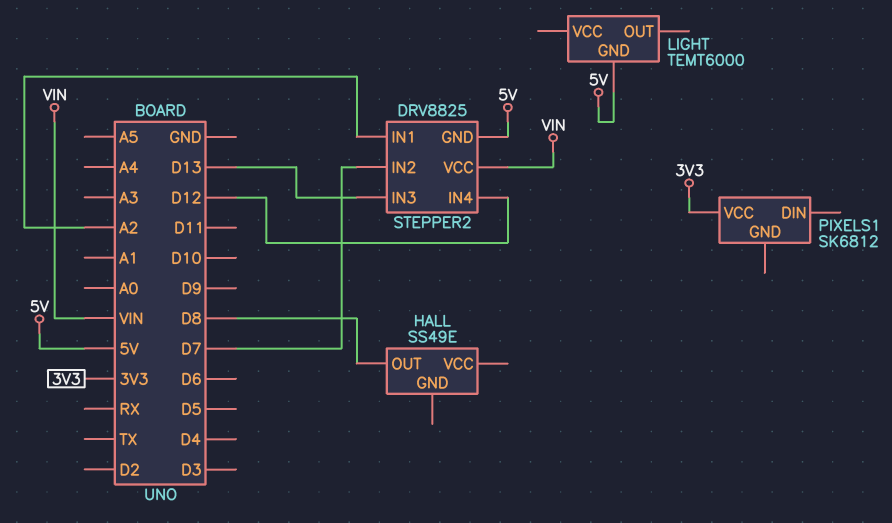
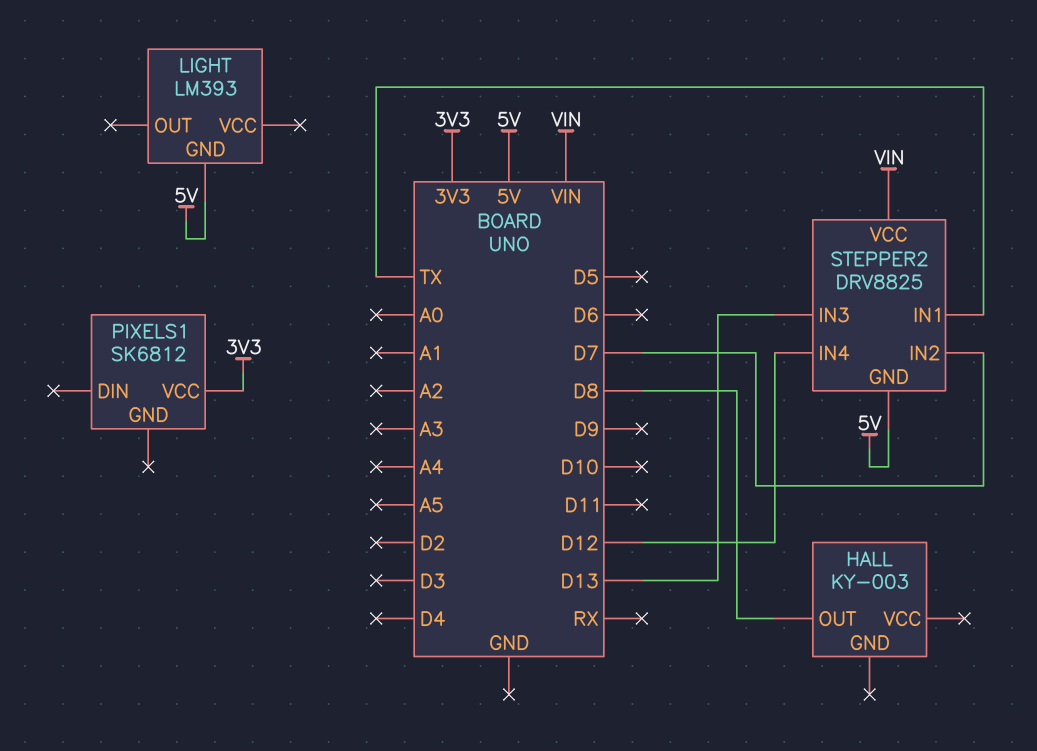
HALL: SS49E -> KY-003
LIGHT: TEMT6000 -> LM393
STEPPER2 pin IN1: A2 -> TX

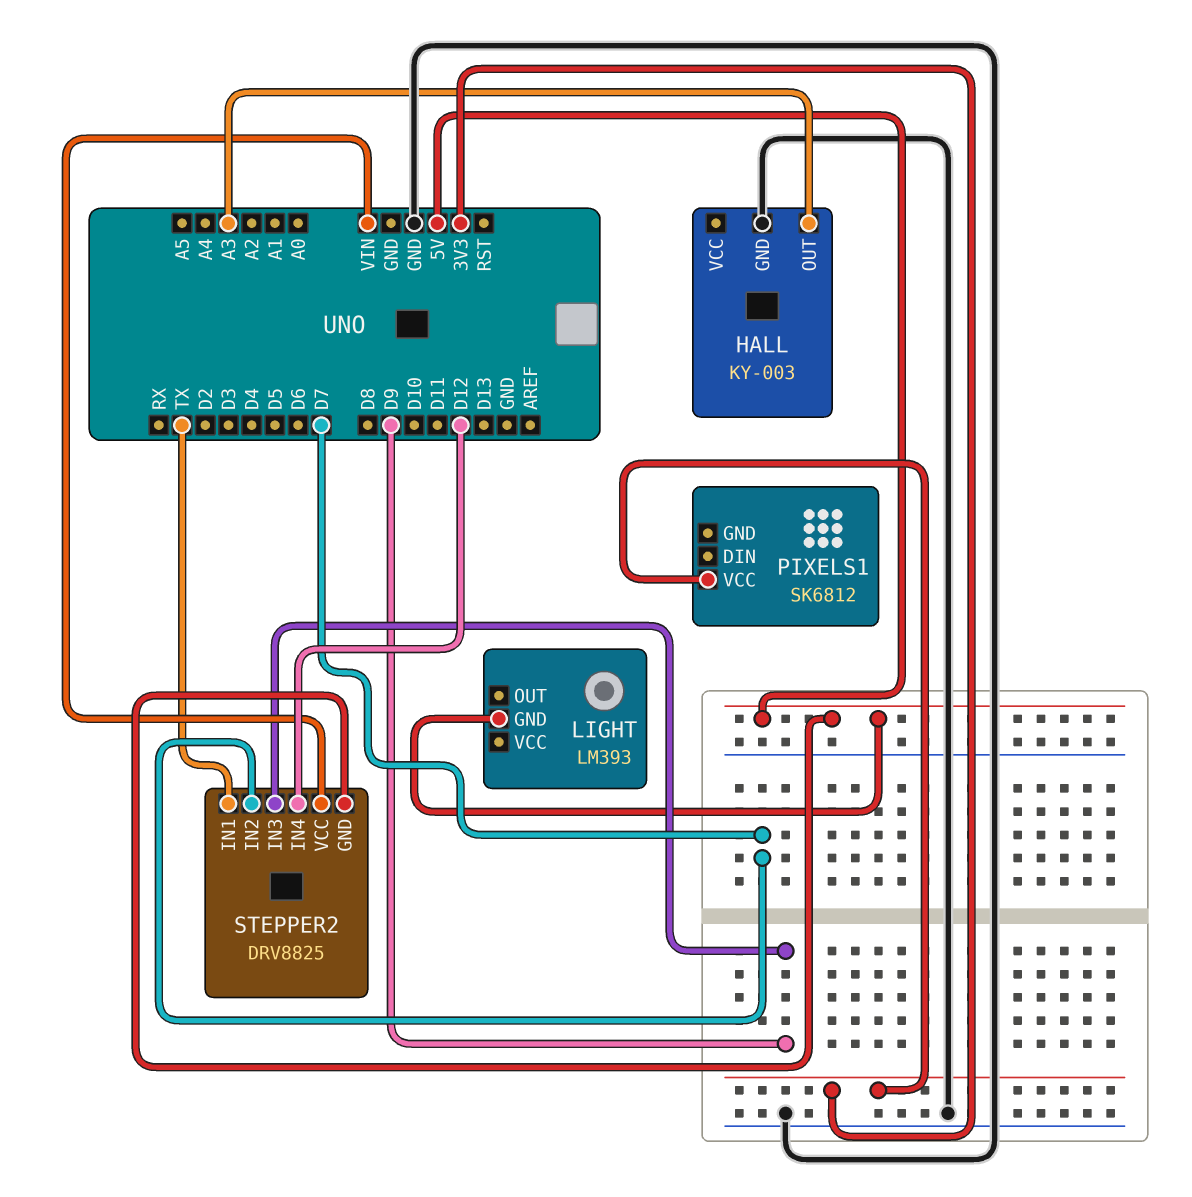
HALL pin GND: none -> GND
HALL pin OUT: D8 -> A3
STEPPER2 pin IN3: D13 -> D9

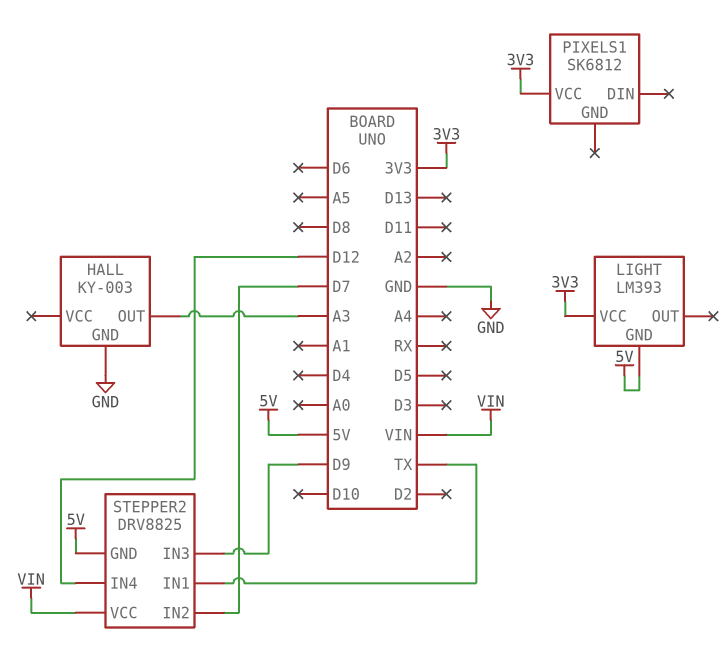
LIGHT pin VCC: none -> 3V3

